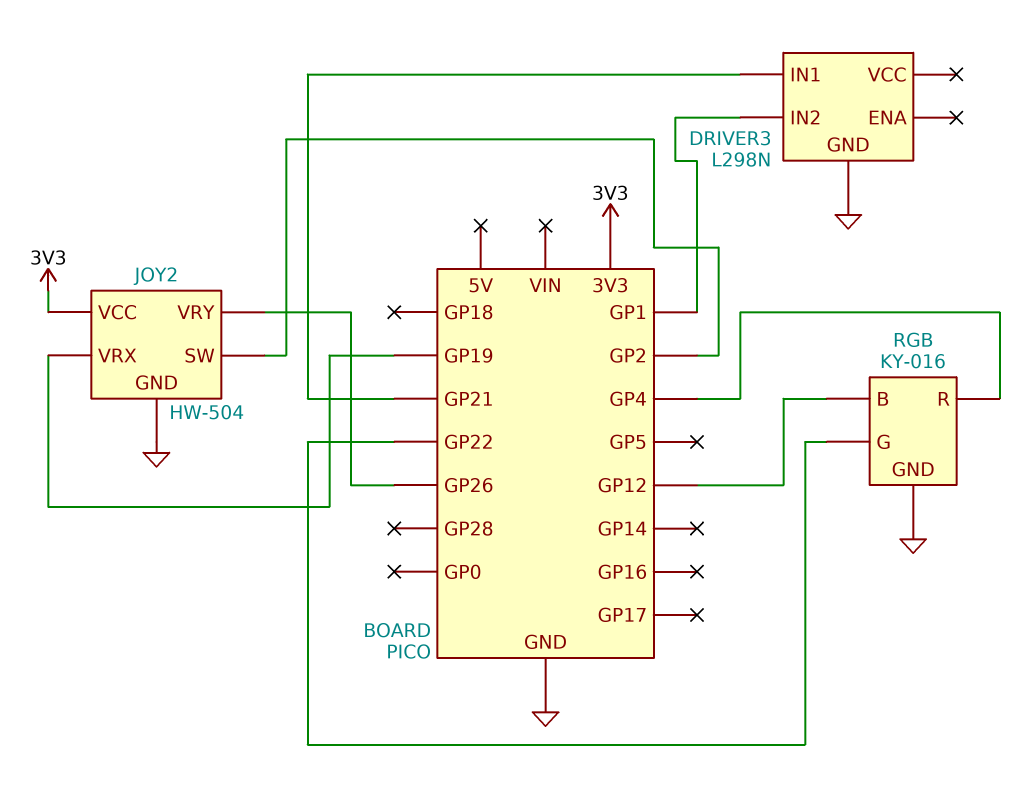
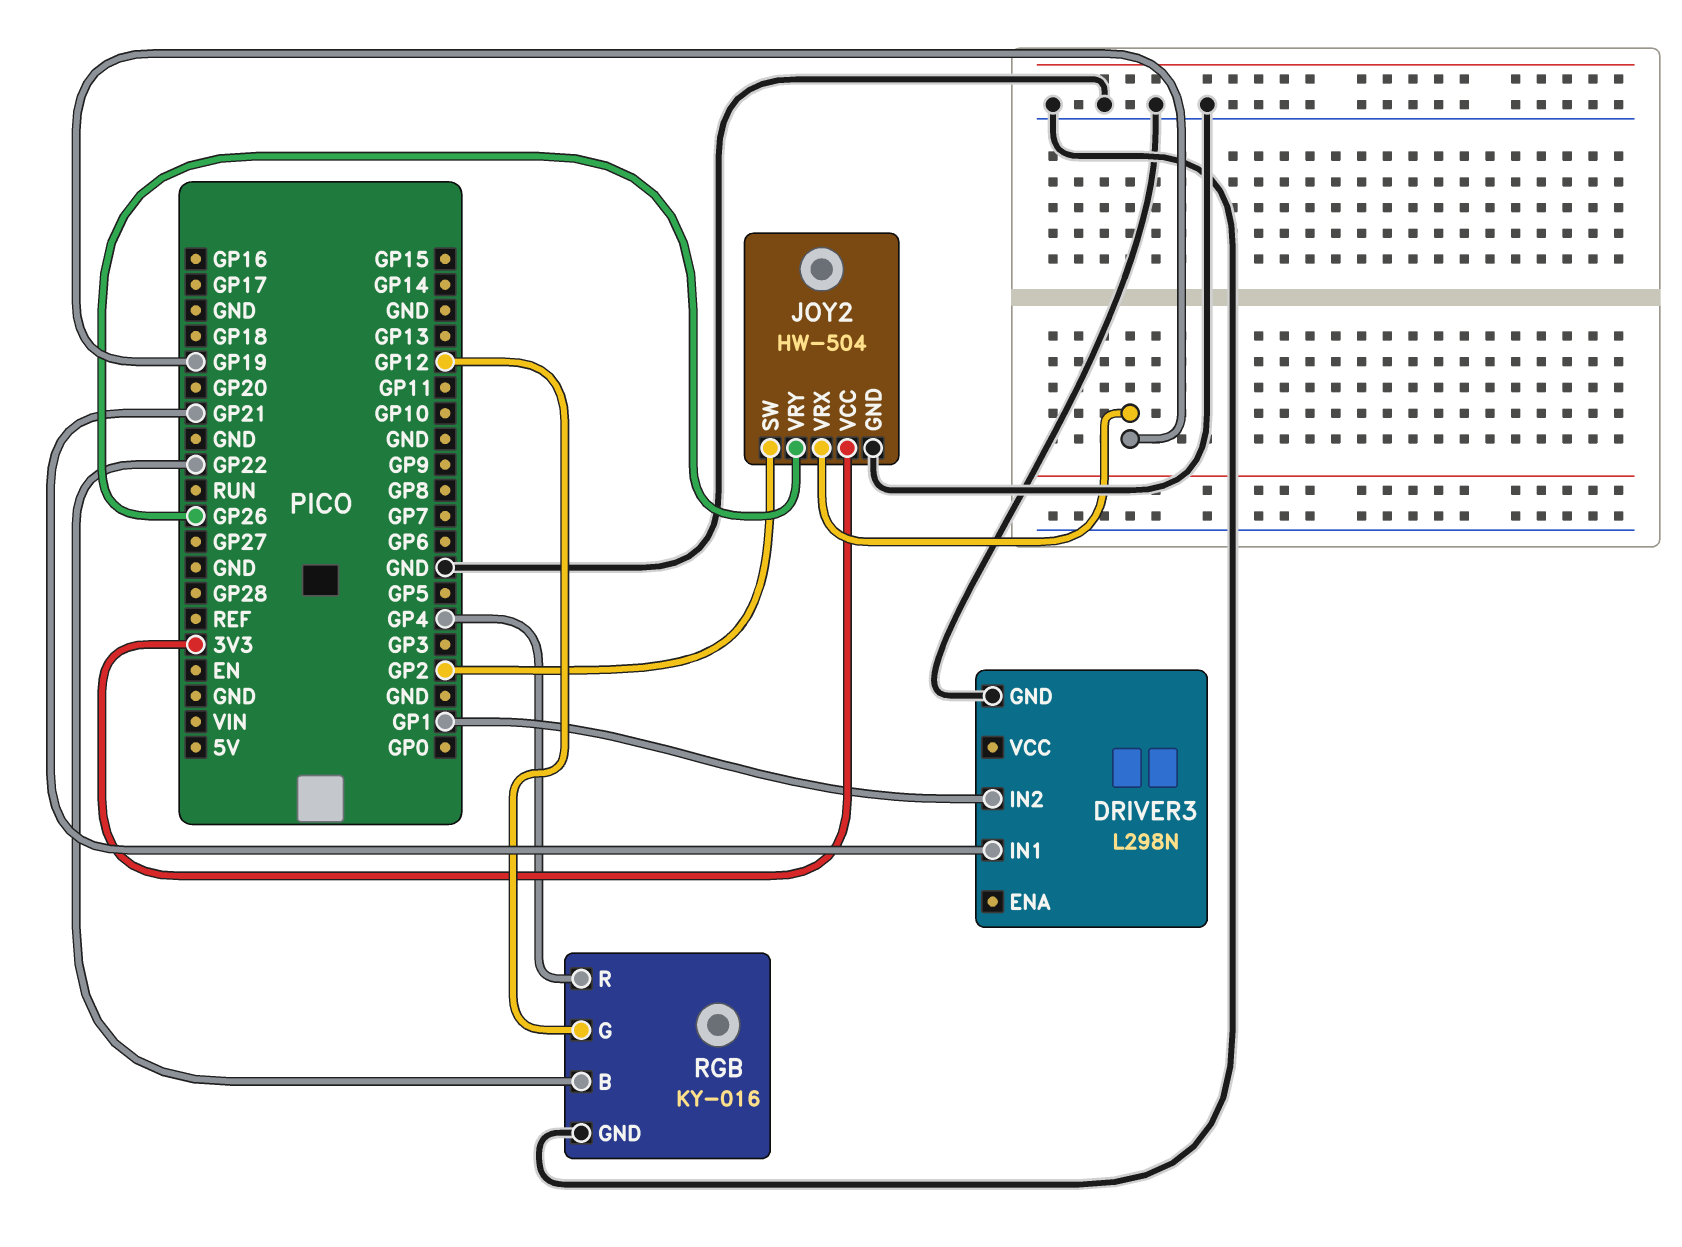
RGB pin B: GP12 -> GP22
RGB pin G: GP22 -> GP12

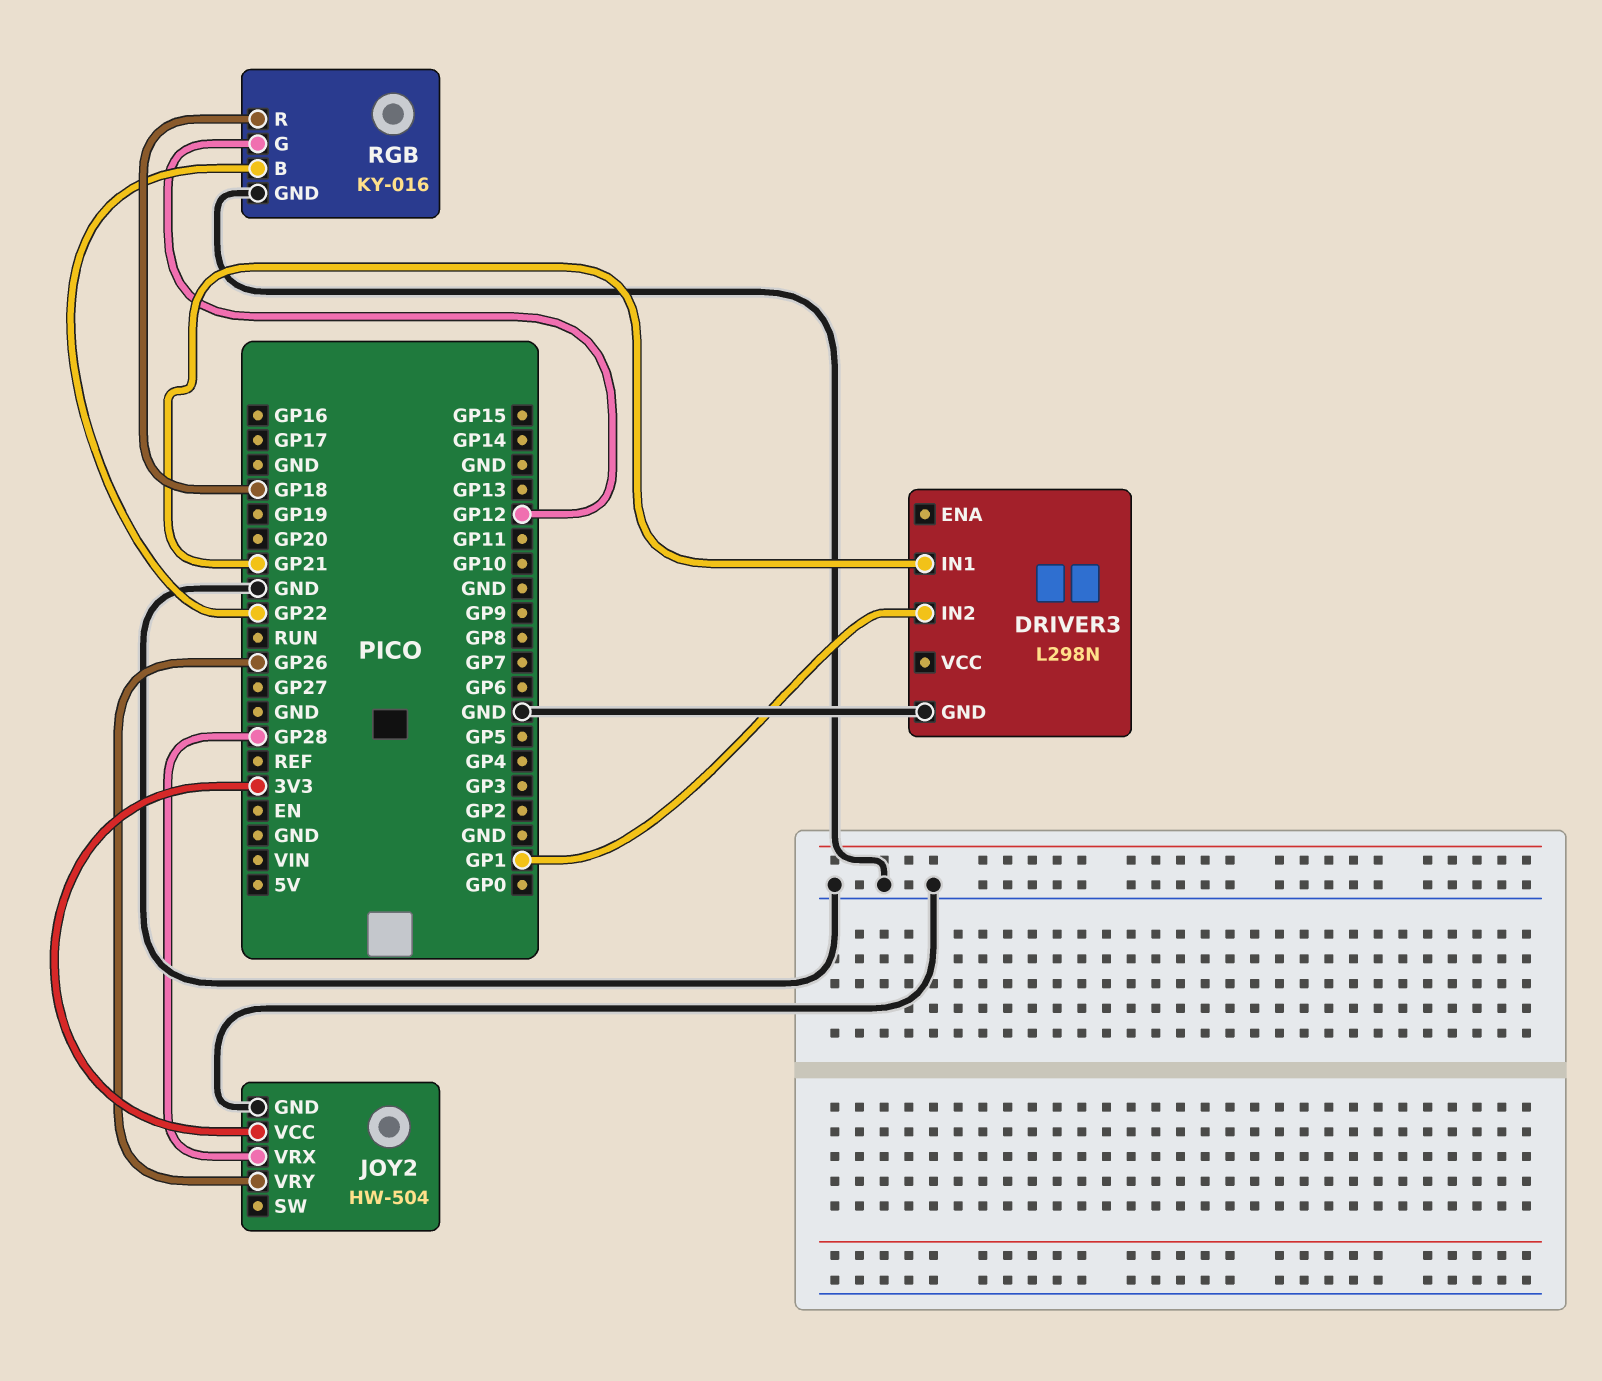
JOY2 pin SW: GP2 -> none
JOY2 pin VRX: GP19 -> GP28
RGB pin R: GP4 -> GP18

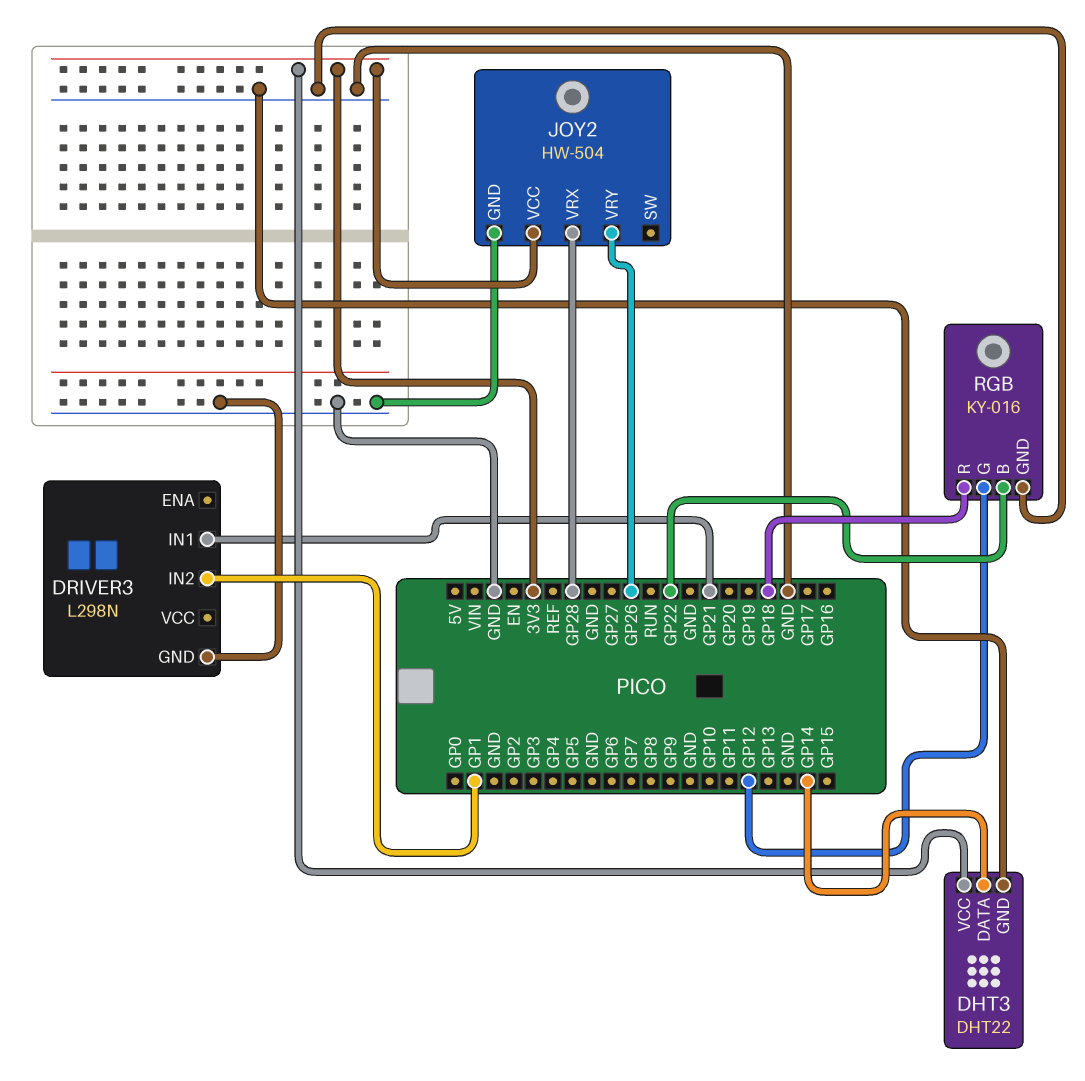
DHT3: none -> DHT22
DHT3 pin DATA: none -> GP14
DHT3 pin GND: none -> GND
DHT3 pin VCC: none -> 3V3

